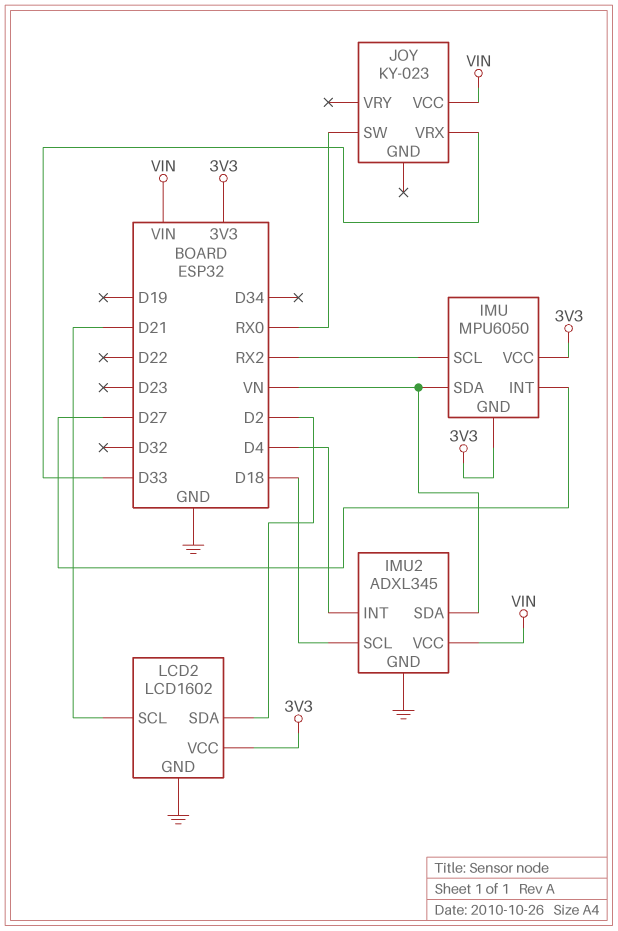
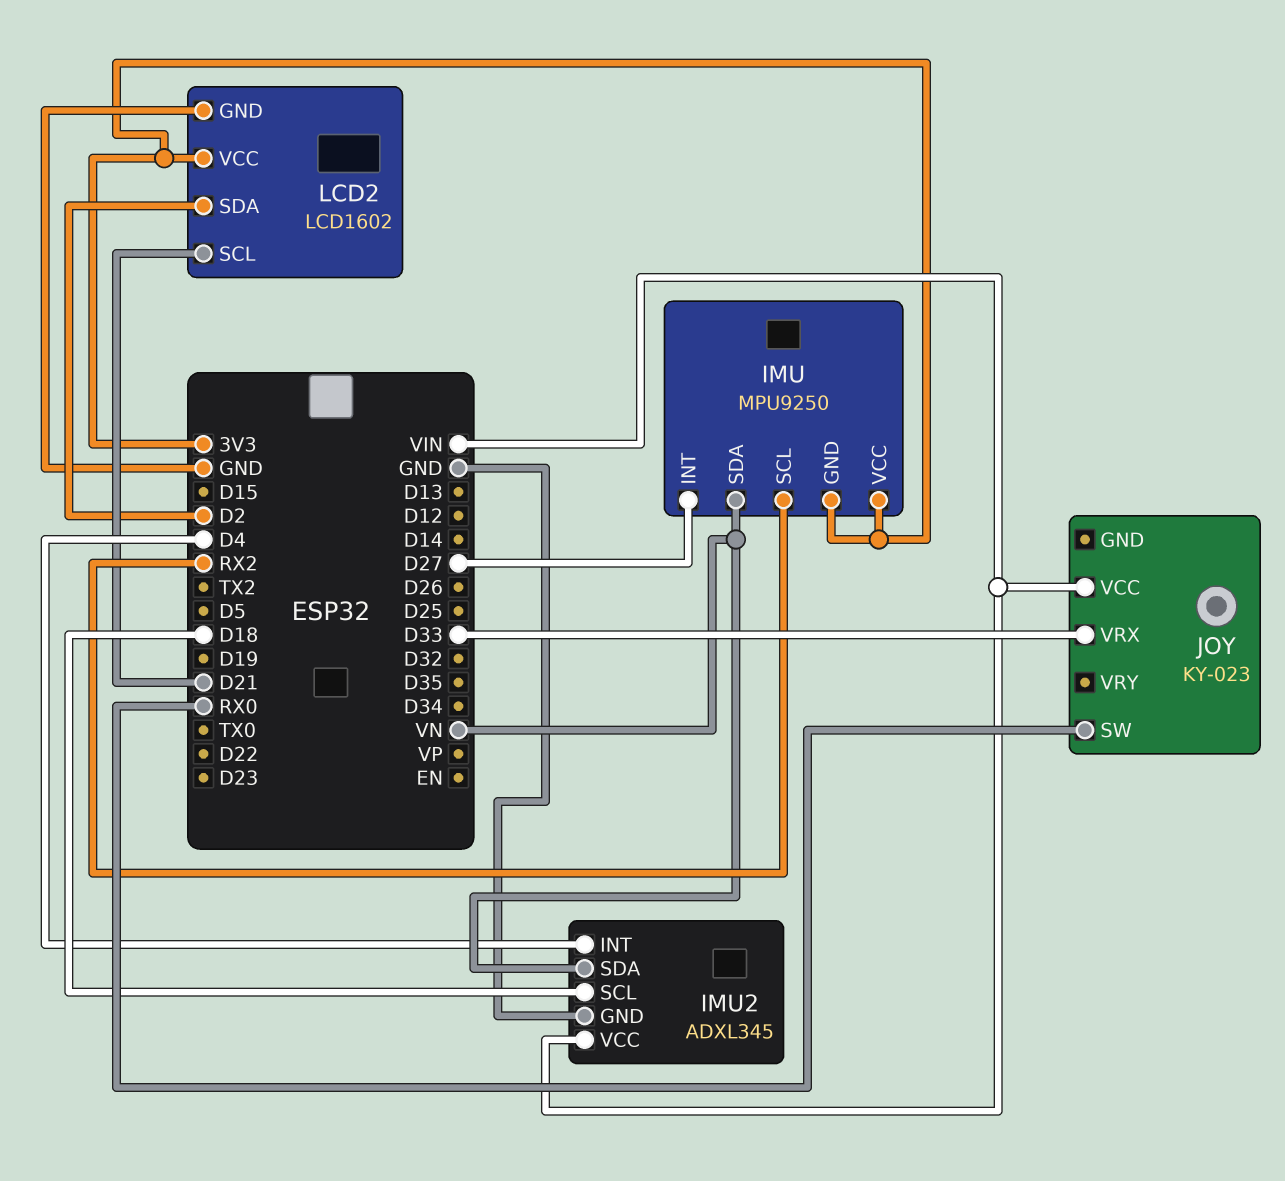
IMU: MPU6050 -> MPU9250

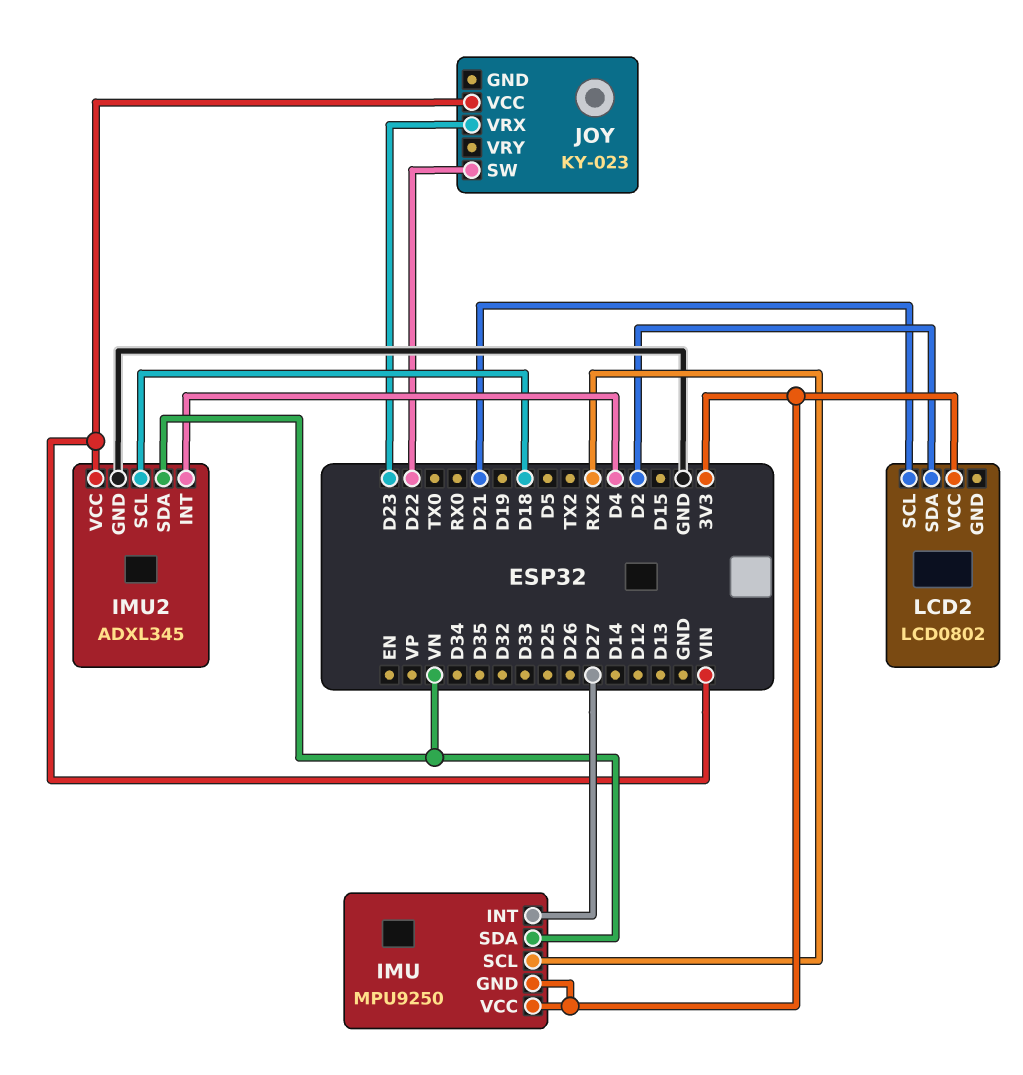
JOY pin SW: RX0 -> D22
JOY pin VRX: D33 -> D23
LCD2: LCD1602 -> LCD0802
LCD2 pin GND: GND -> none

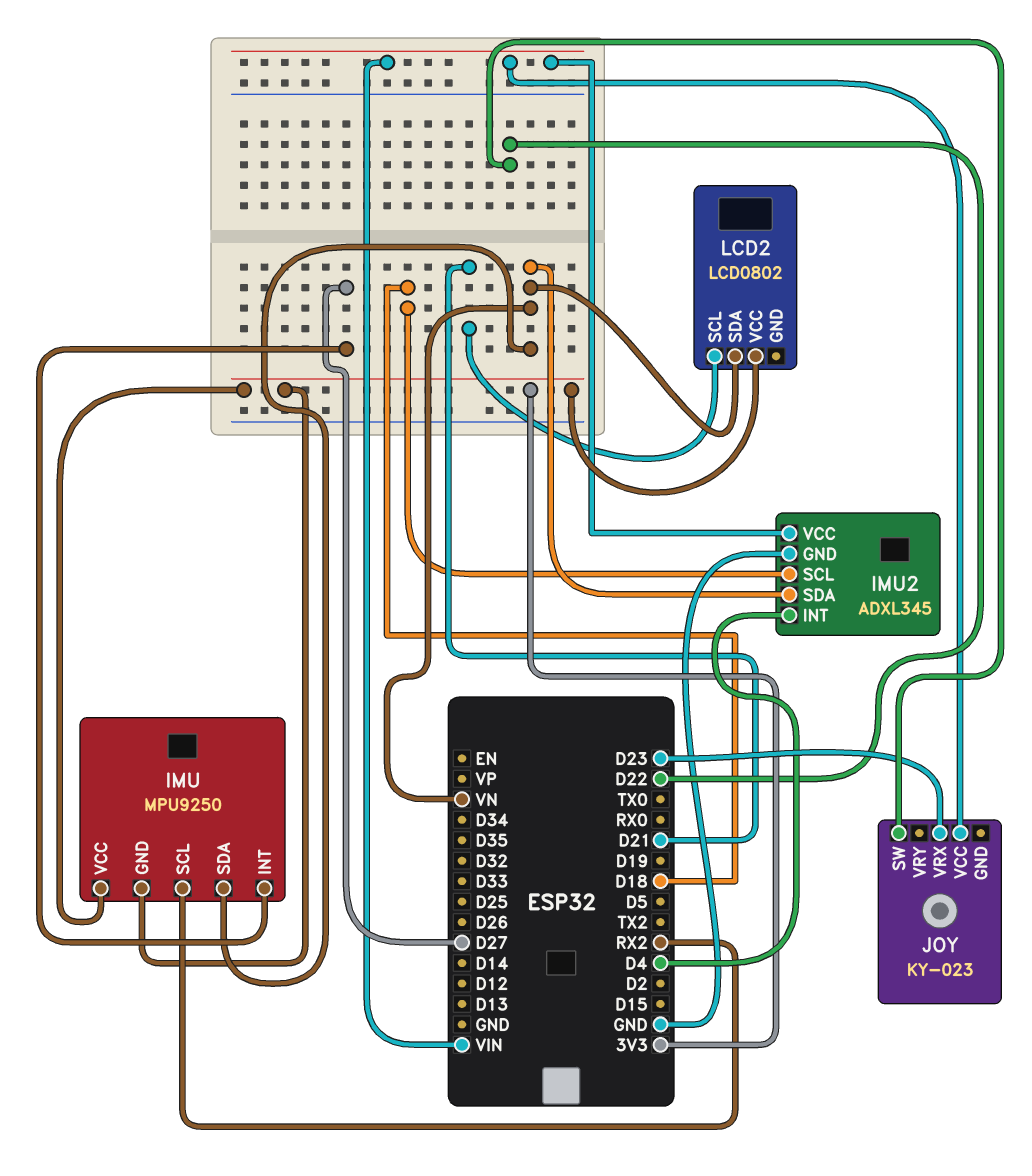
LCD2 pin SDA: D2 -> VN

